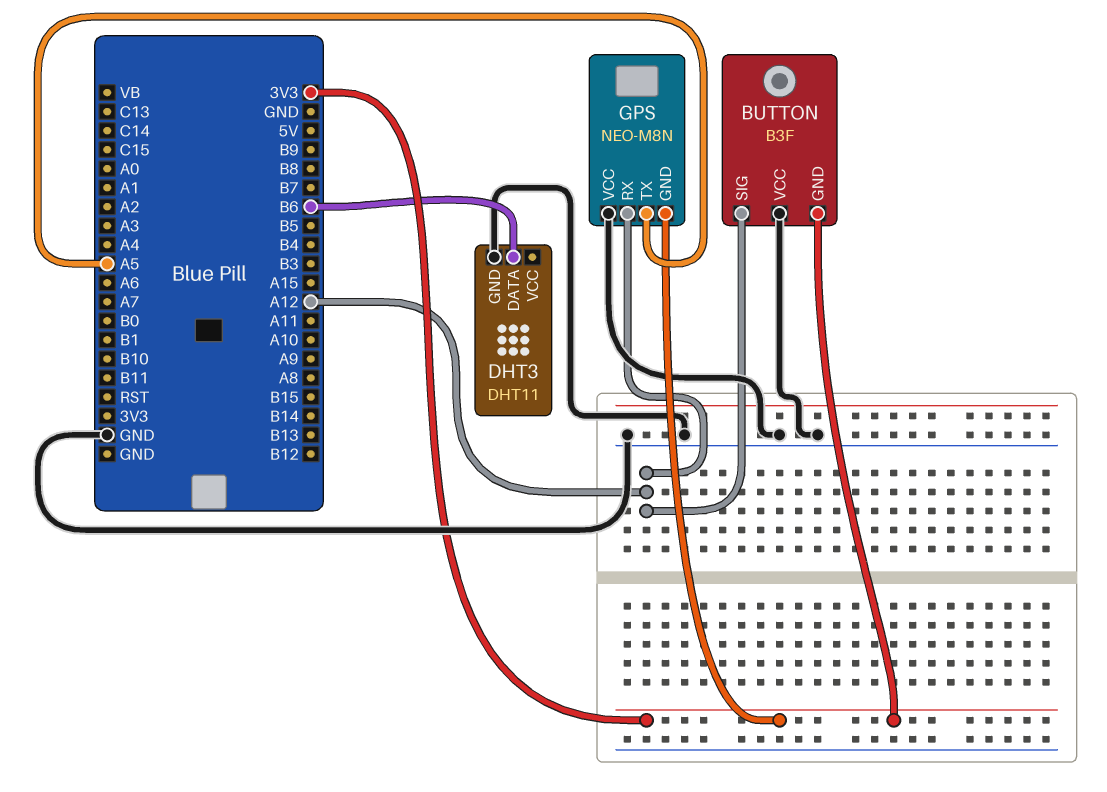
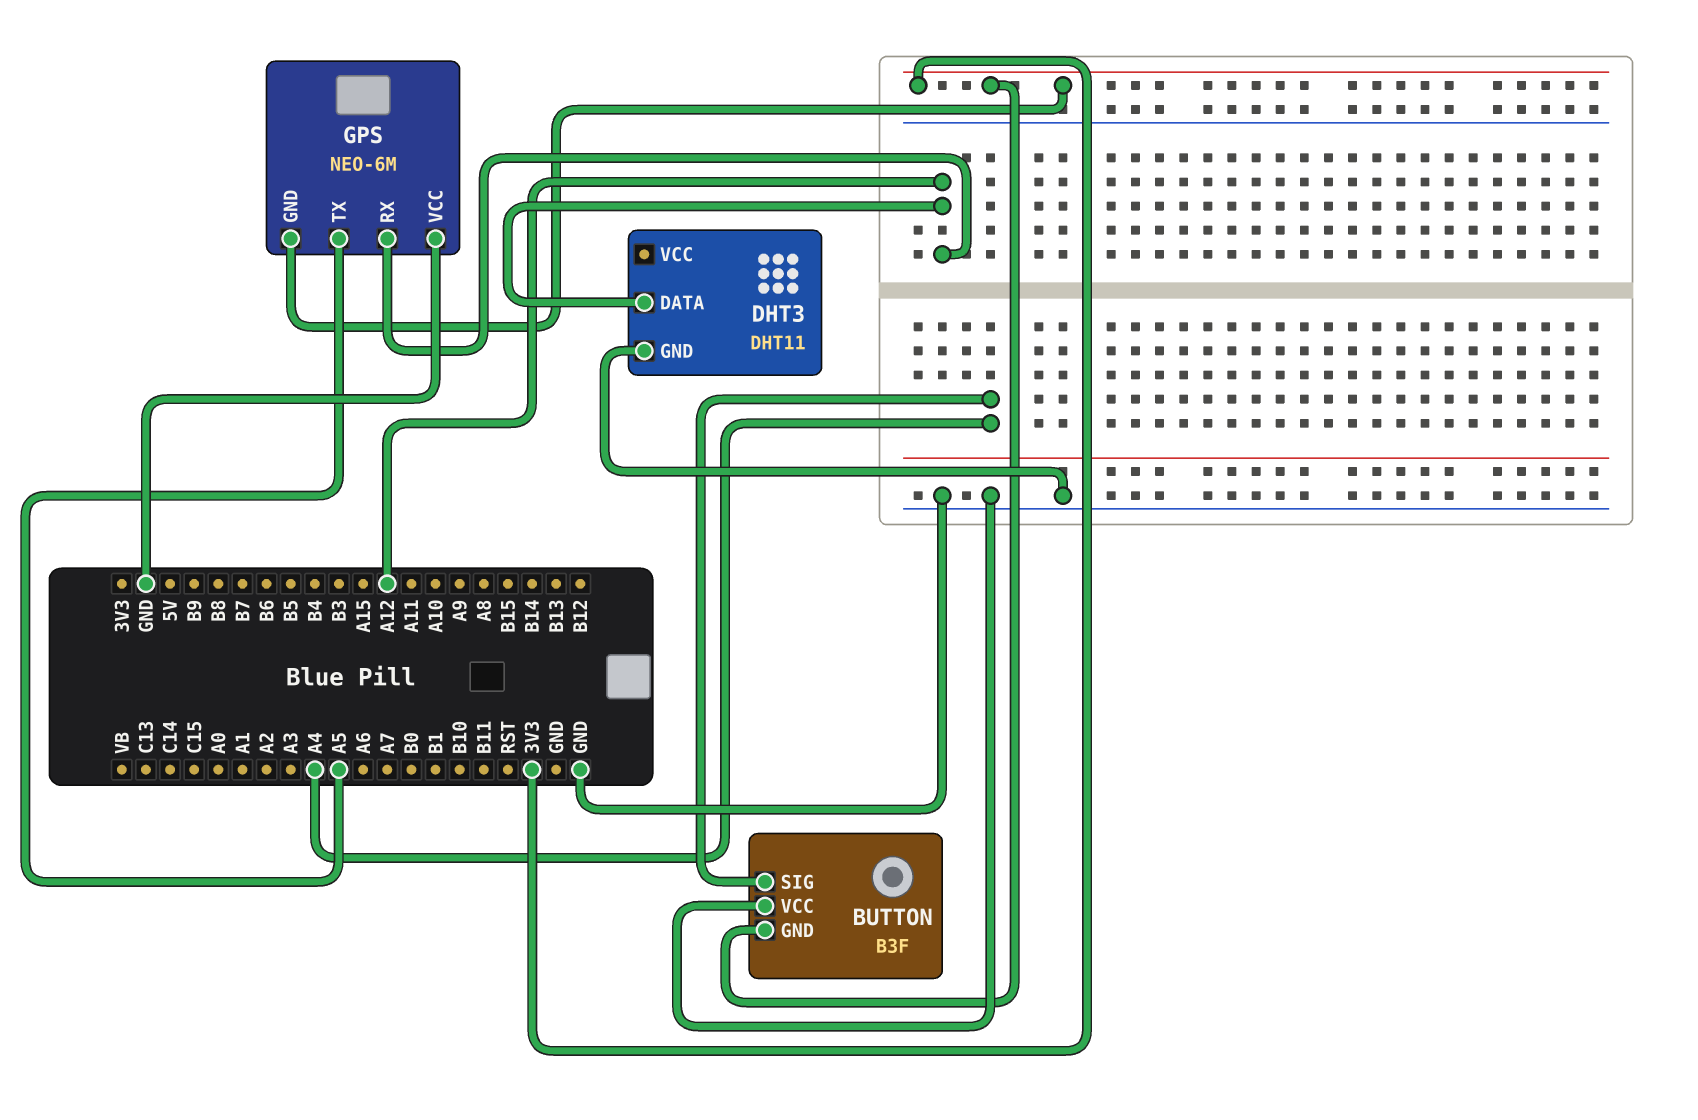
BUTTON pin SIG: A12 -> A4
DHT3 pin DATA: B6 -> A12
GPS: NEO-M8N -> NEO-6M

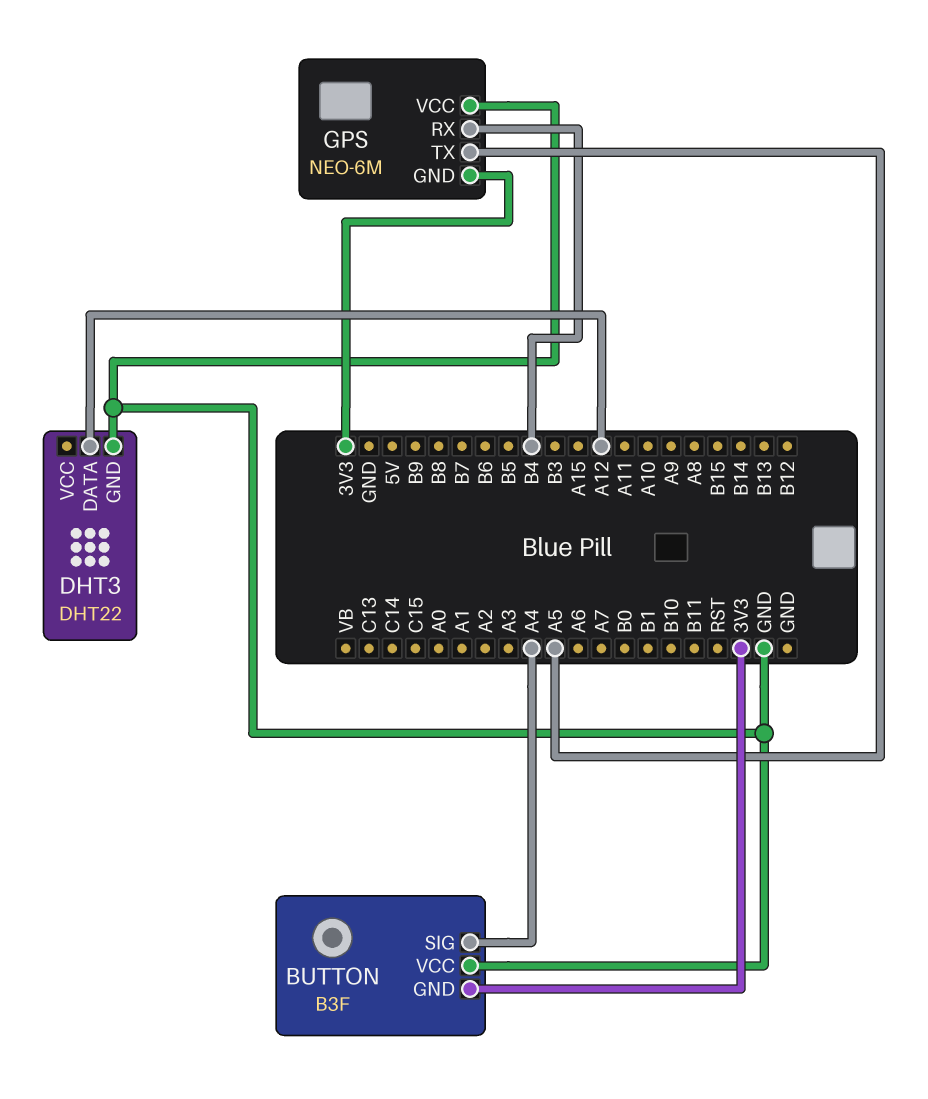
DHT3: DHT11 -> DHT22
GPS pin RX: A12 -> B4

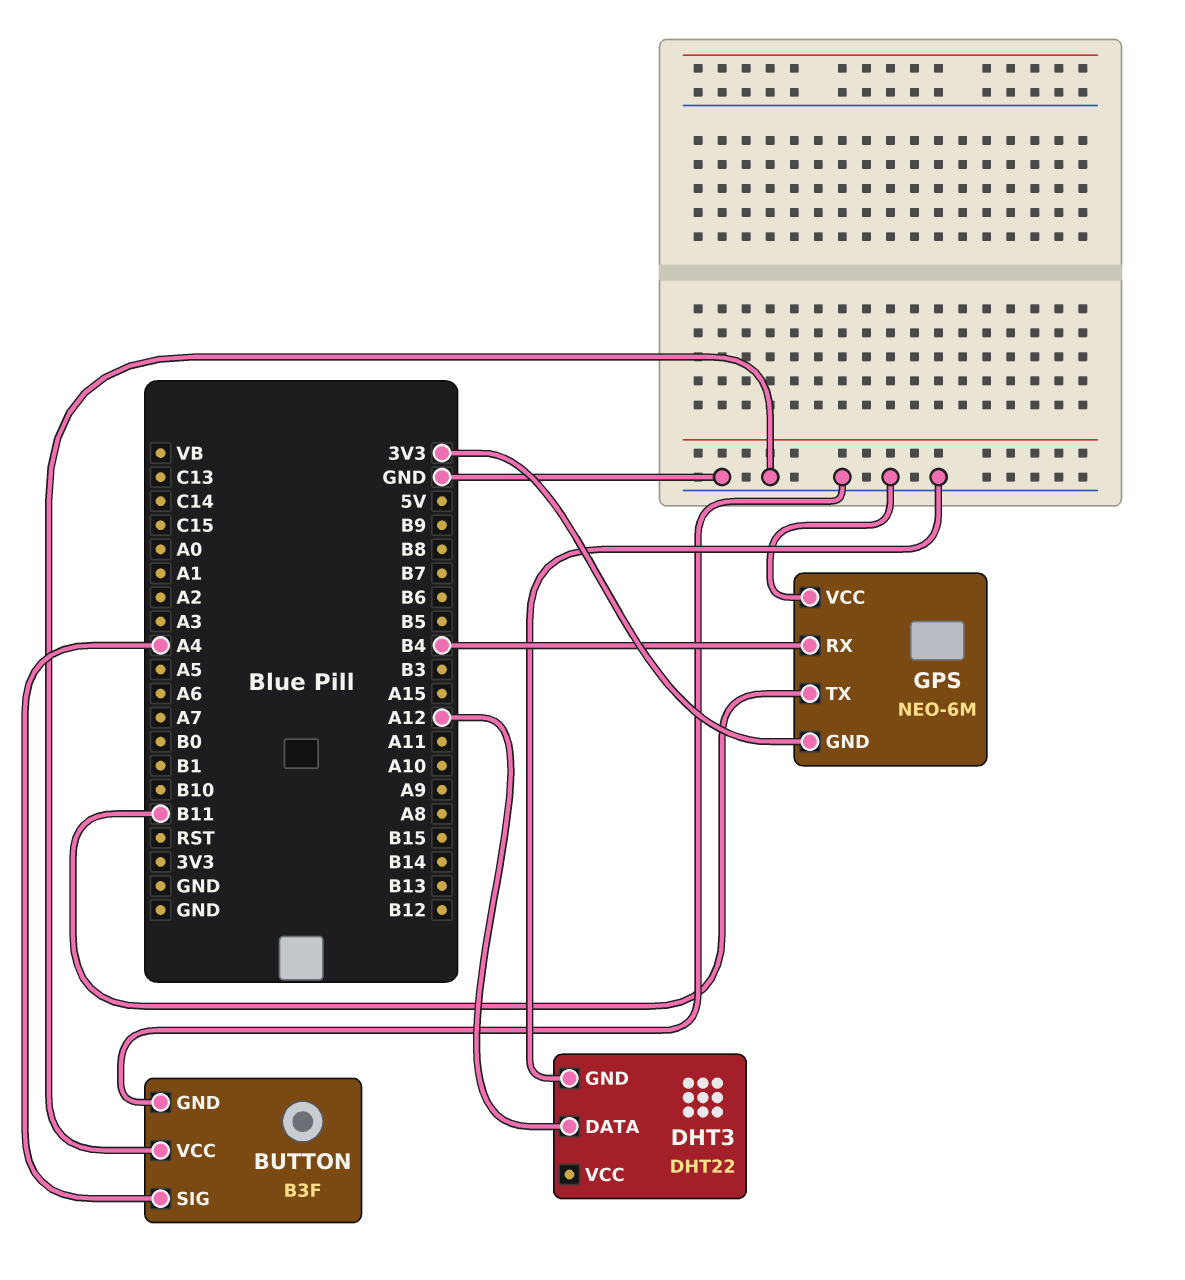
BUTTON pin GND: 3V3 -> GND
GPS pin TX: A5 -> B11

